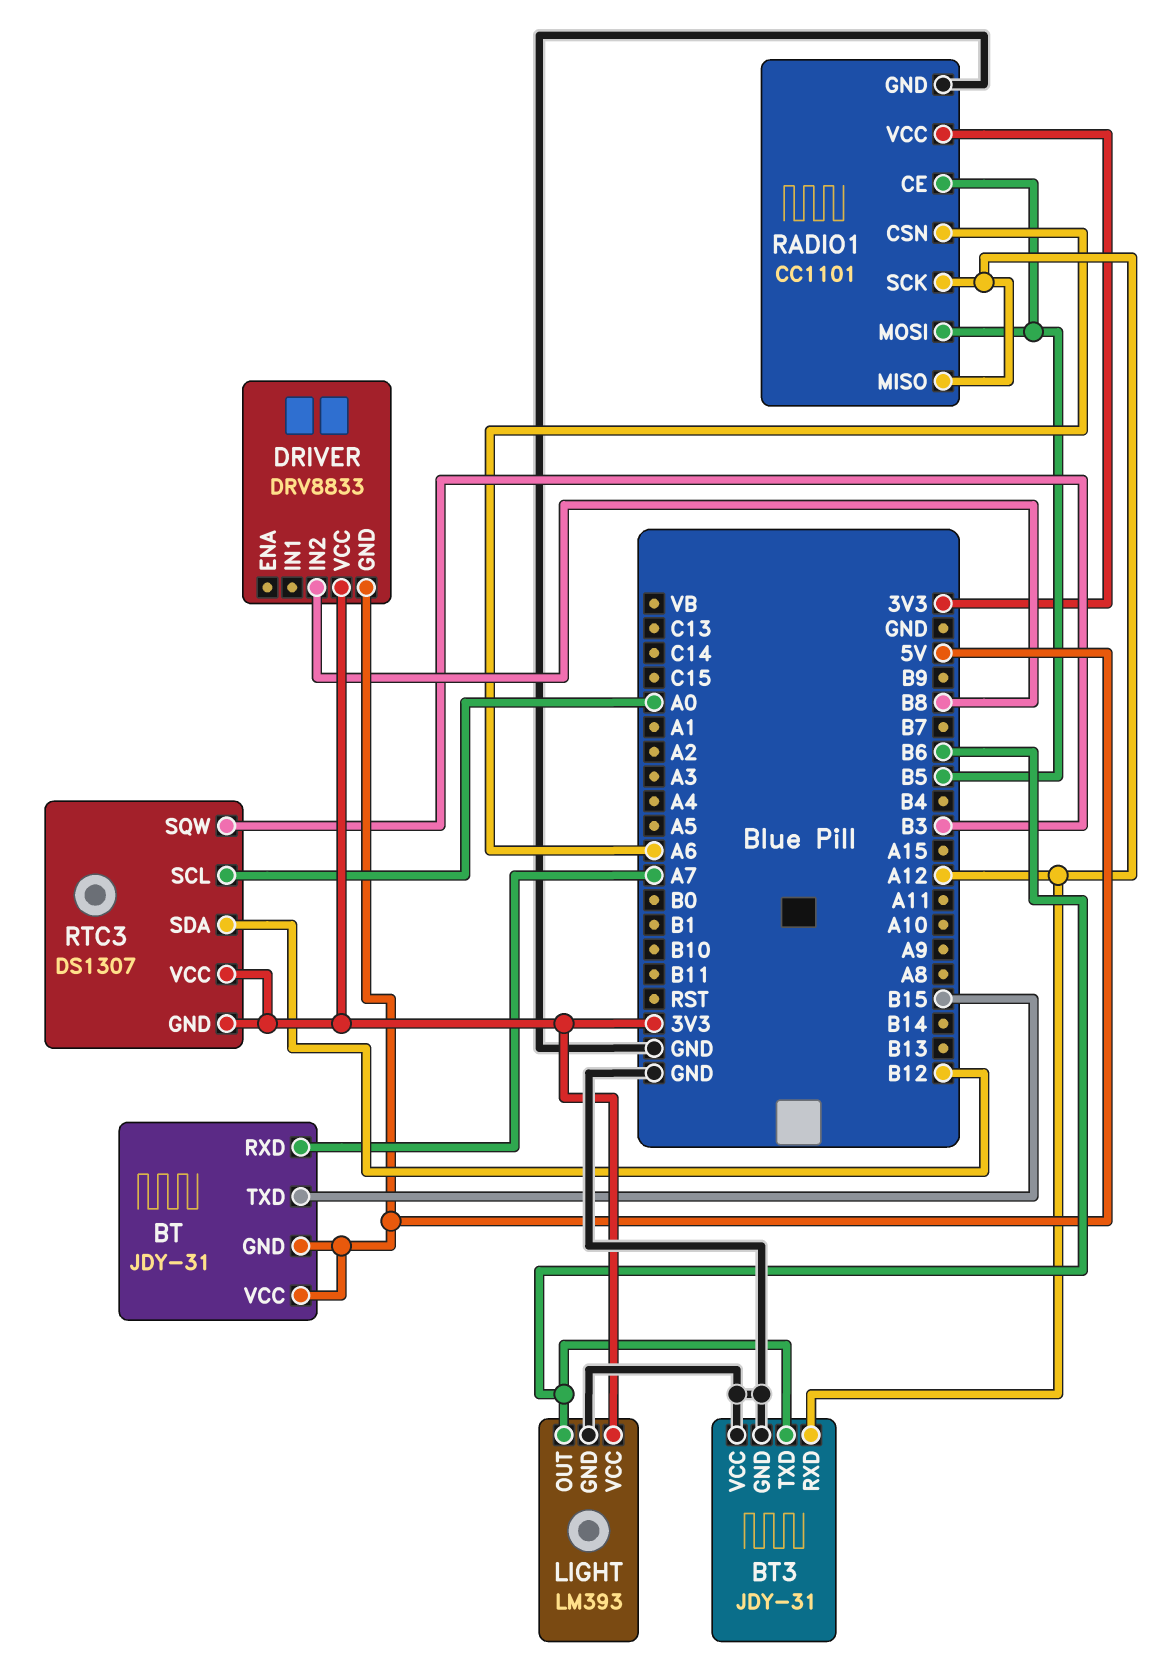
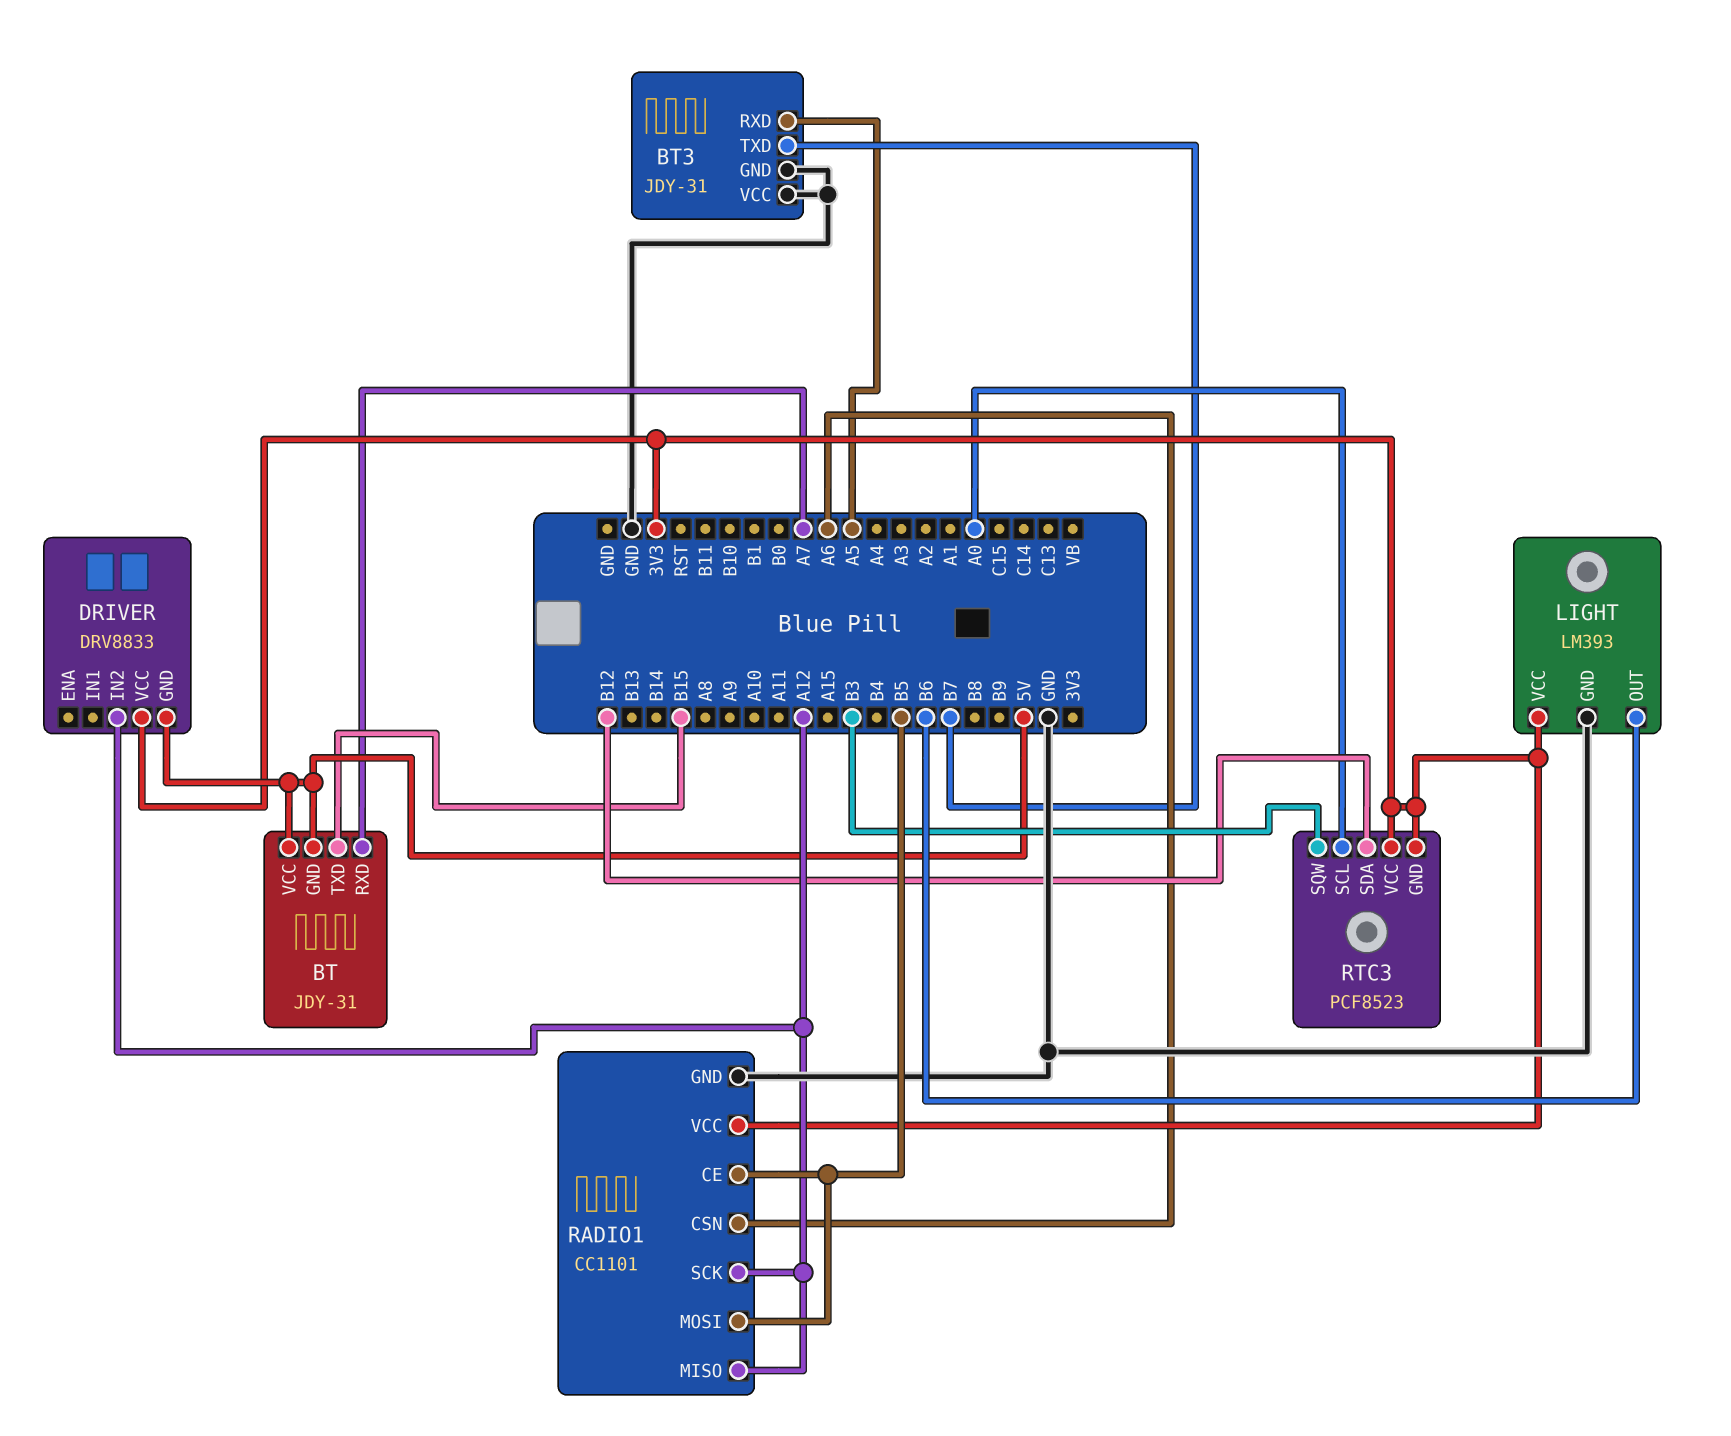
BT3 pin RXD: A12 -> A5
BT3 pin TXD: B6 -> B7
DRIVER pin IN2: B8 -> A12
RTC3: DS1307 -> PCF8523

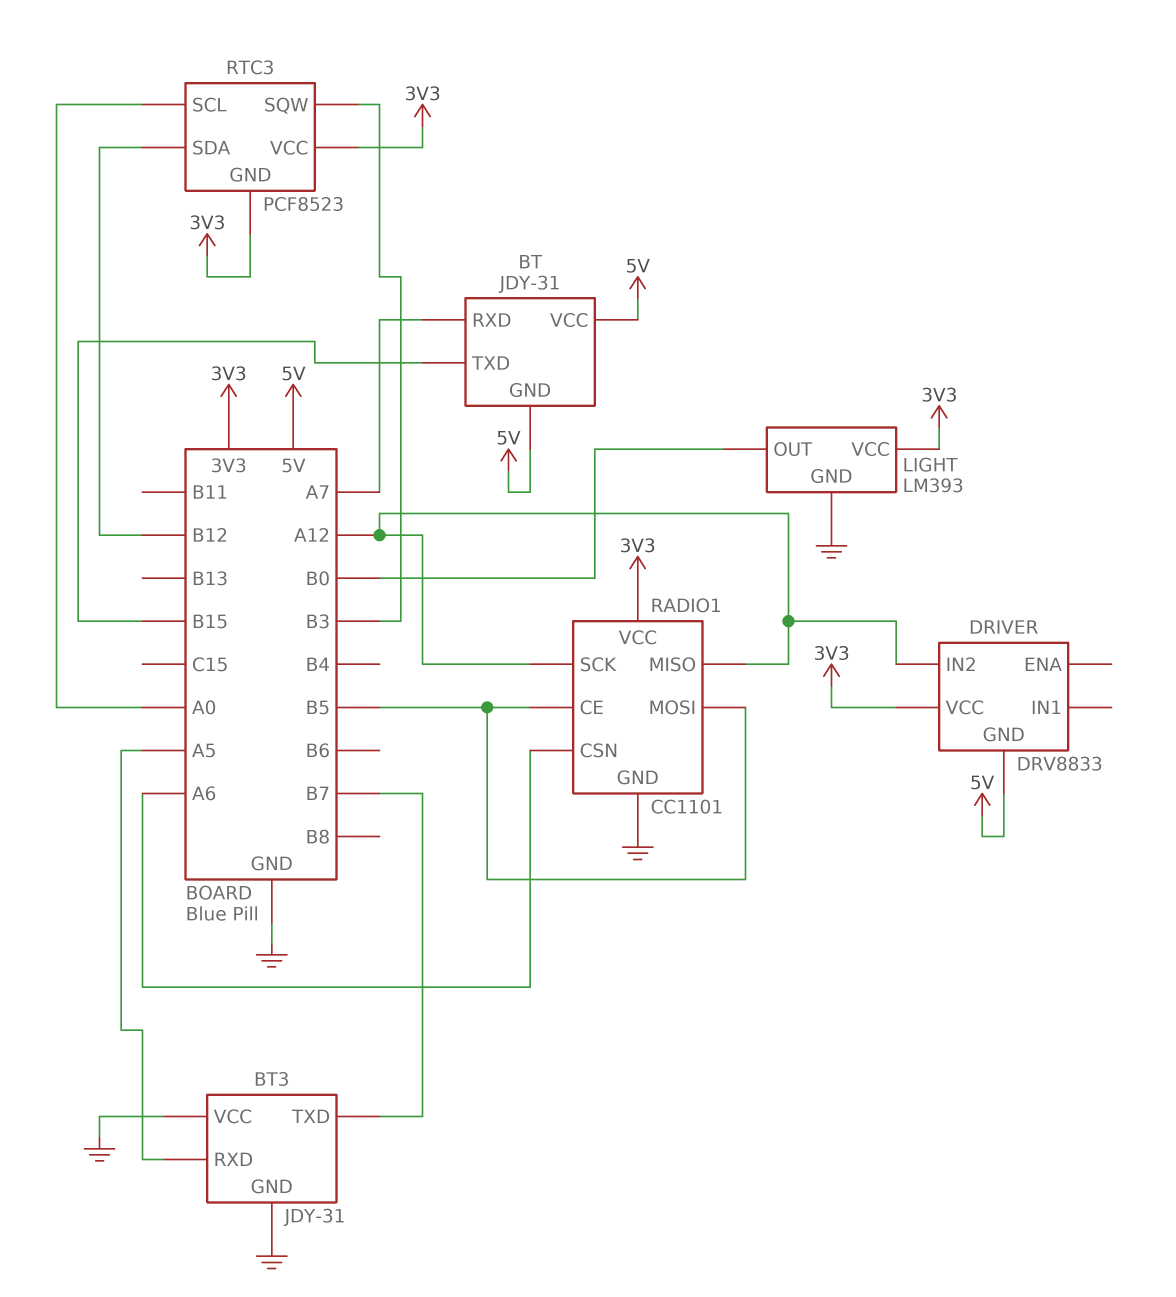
LIGHT pin OUT: B6 -> B0

